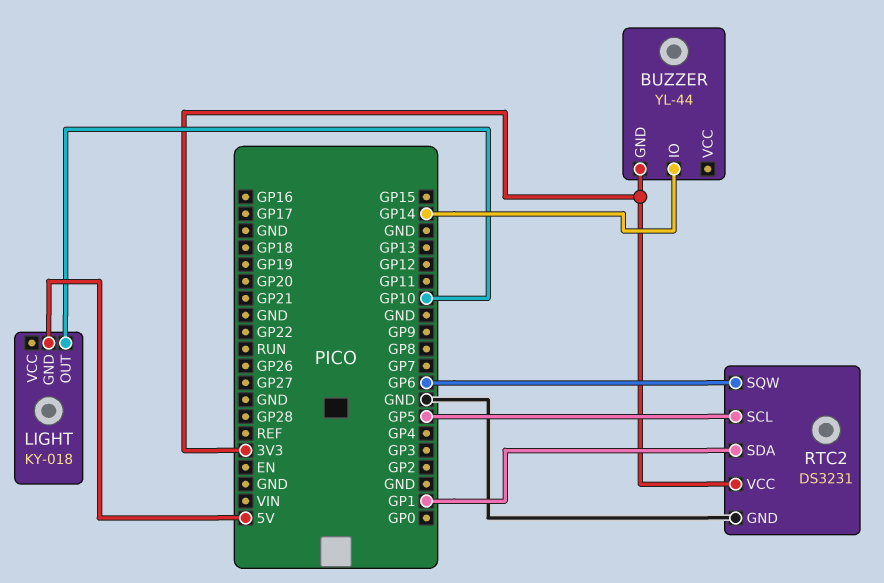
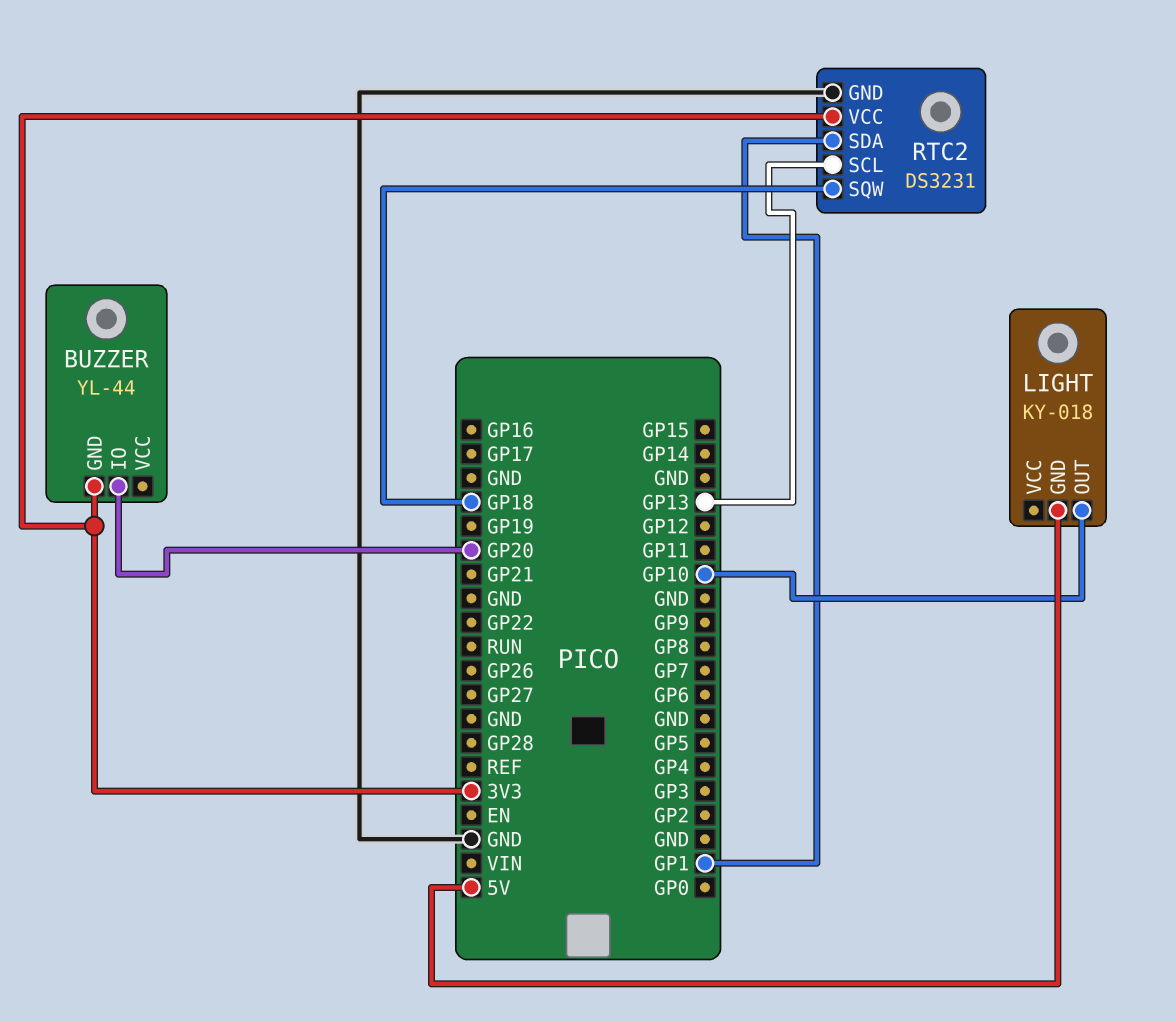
BUZZER pin IO: GP14 -> GP20
RTC2 pin SCL: GP5 -> GP13
RTC2 pin SQW: GP6 -> GP18

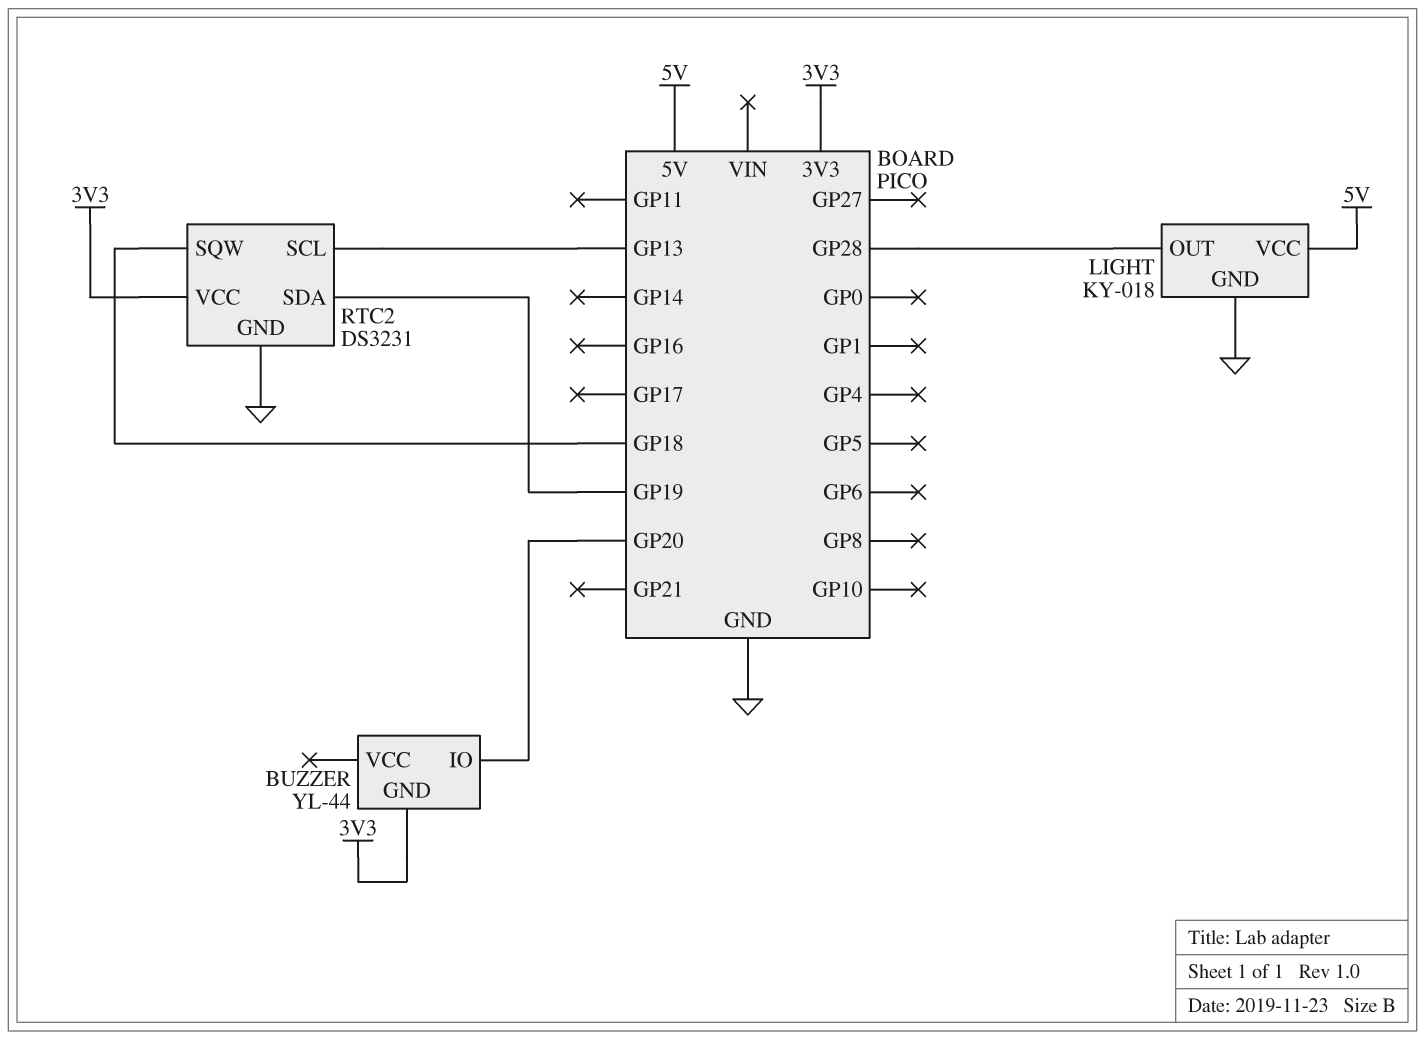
LIGHT pin GND: 5V -> GND
LIGHT pin OUT: GP10 -> GP28
LIGHT pin VCC: none -> 5V
RTC2 pin SDA: GP1 -> GP19

